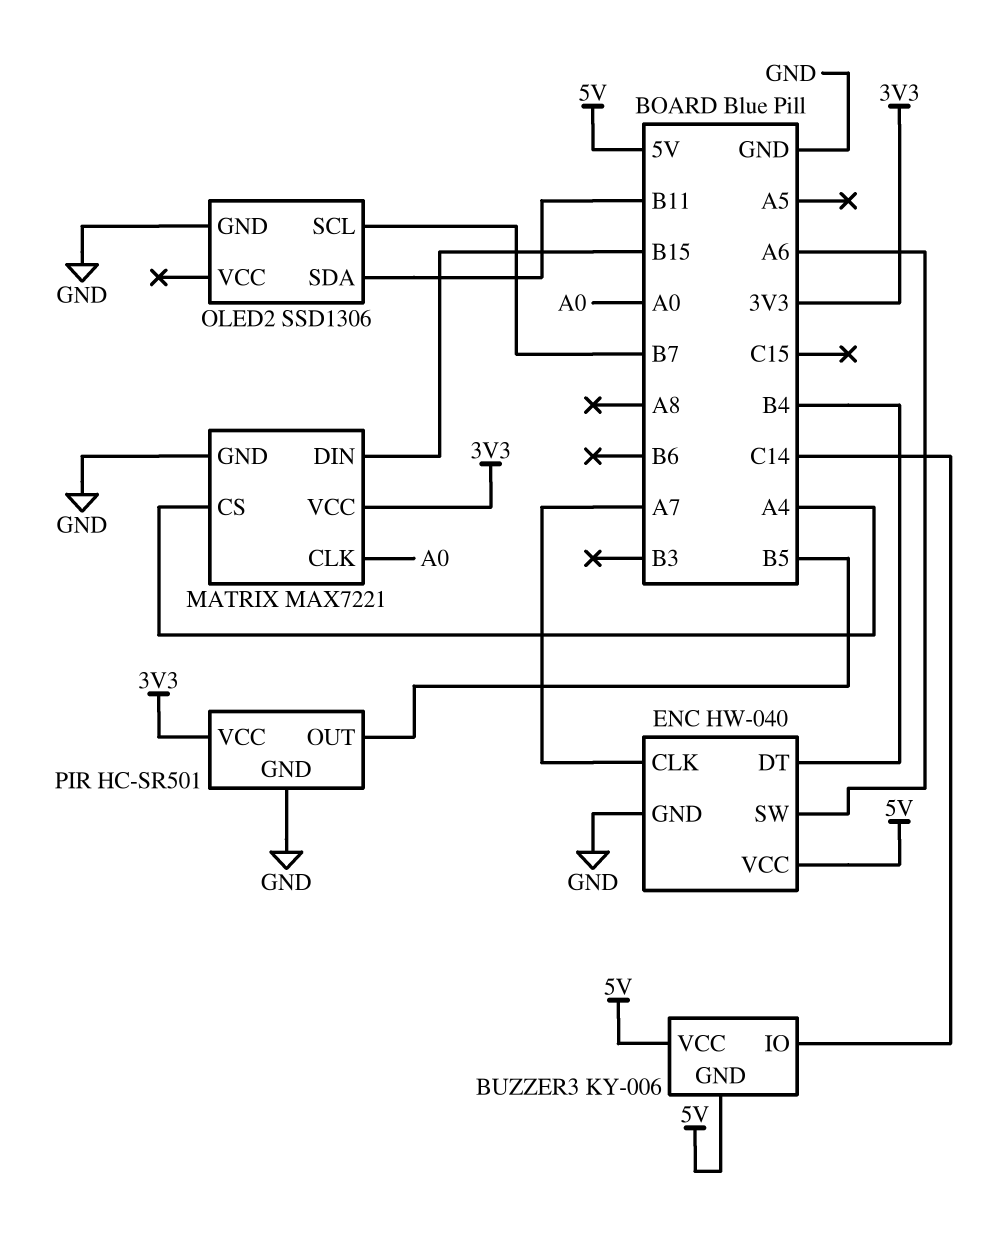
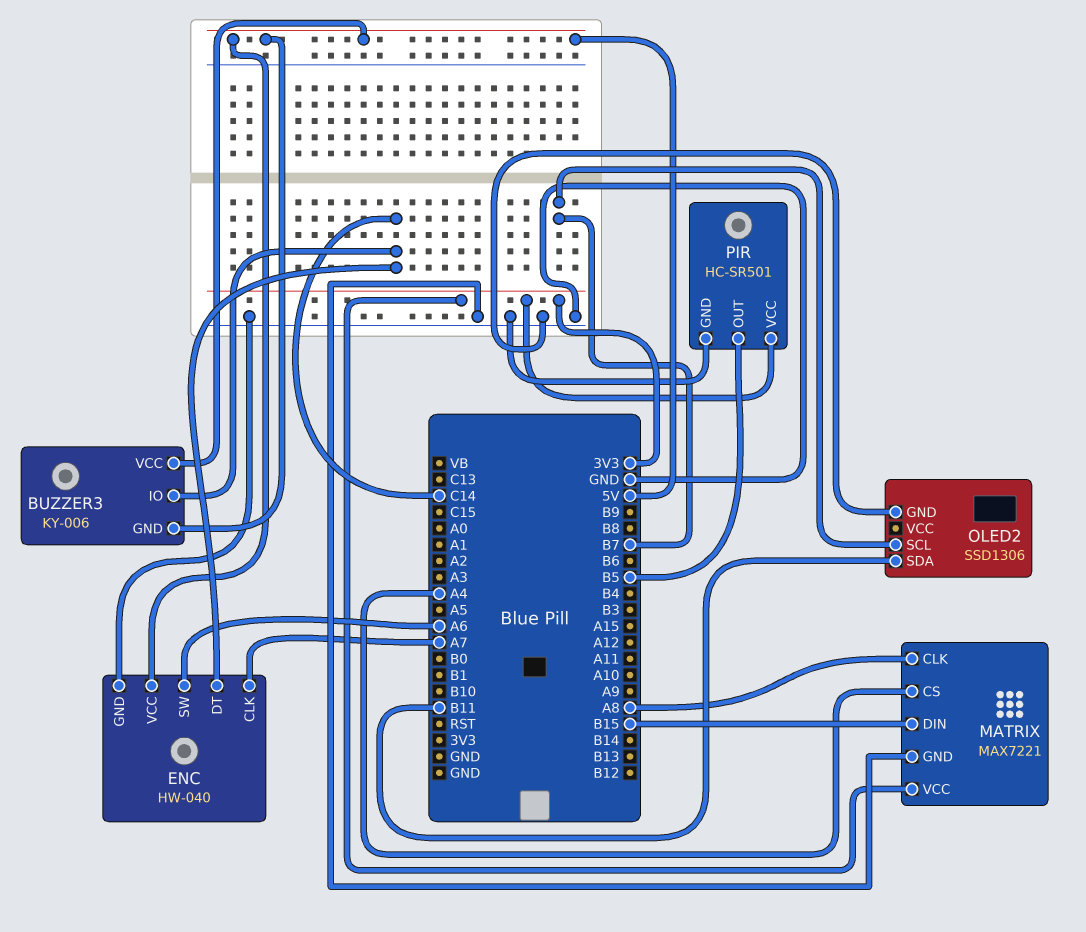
ENC pin DT: B4 -> C14
MATRIX pin CLK: A0 -> A8

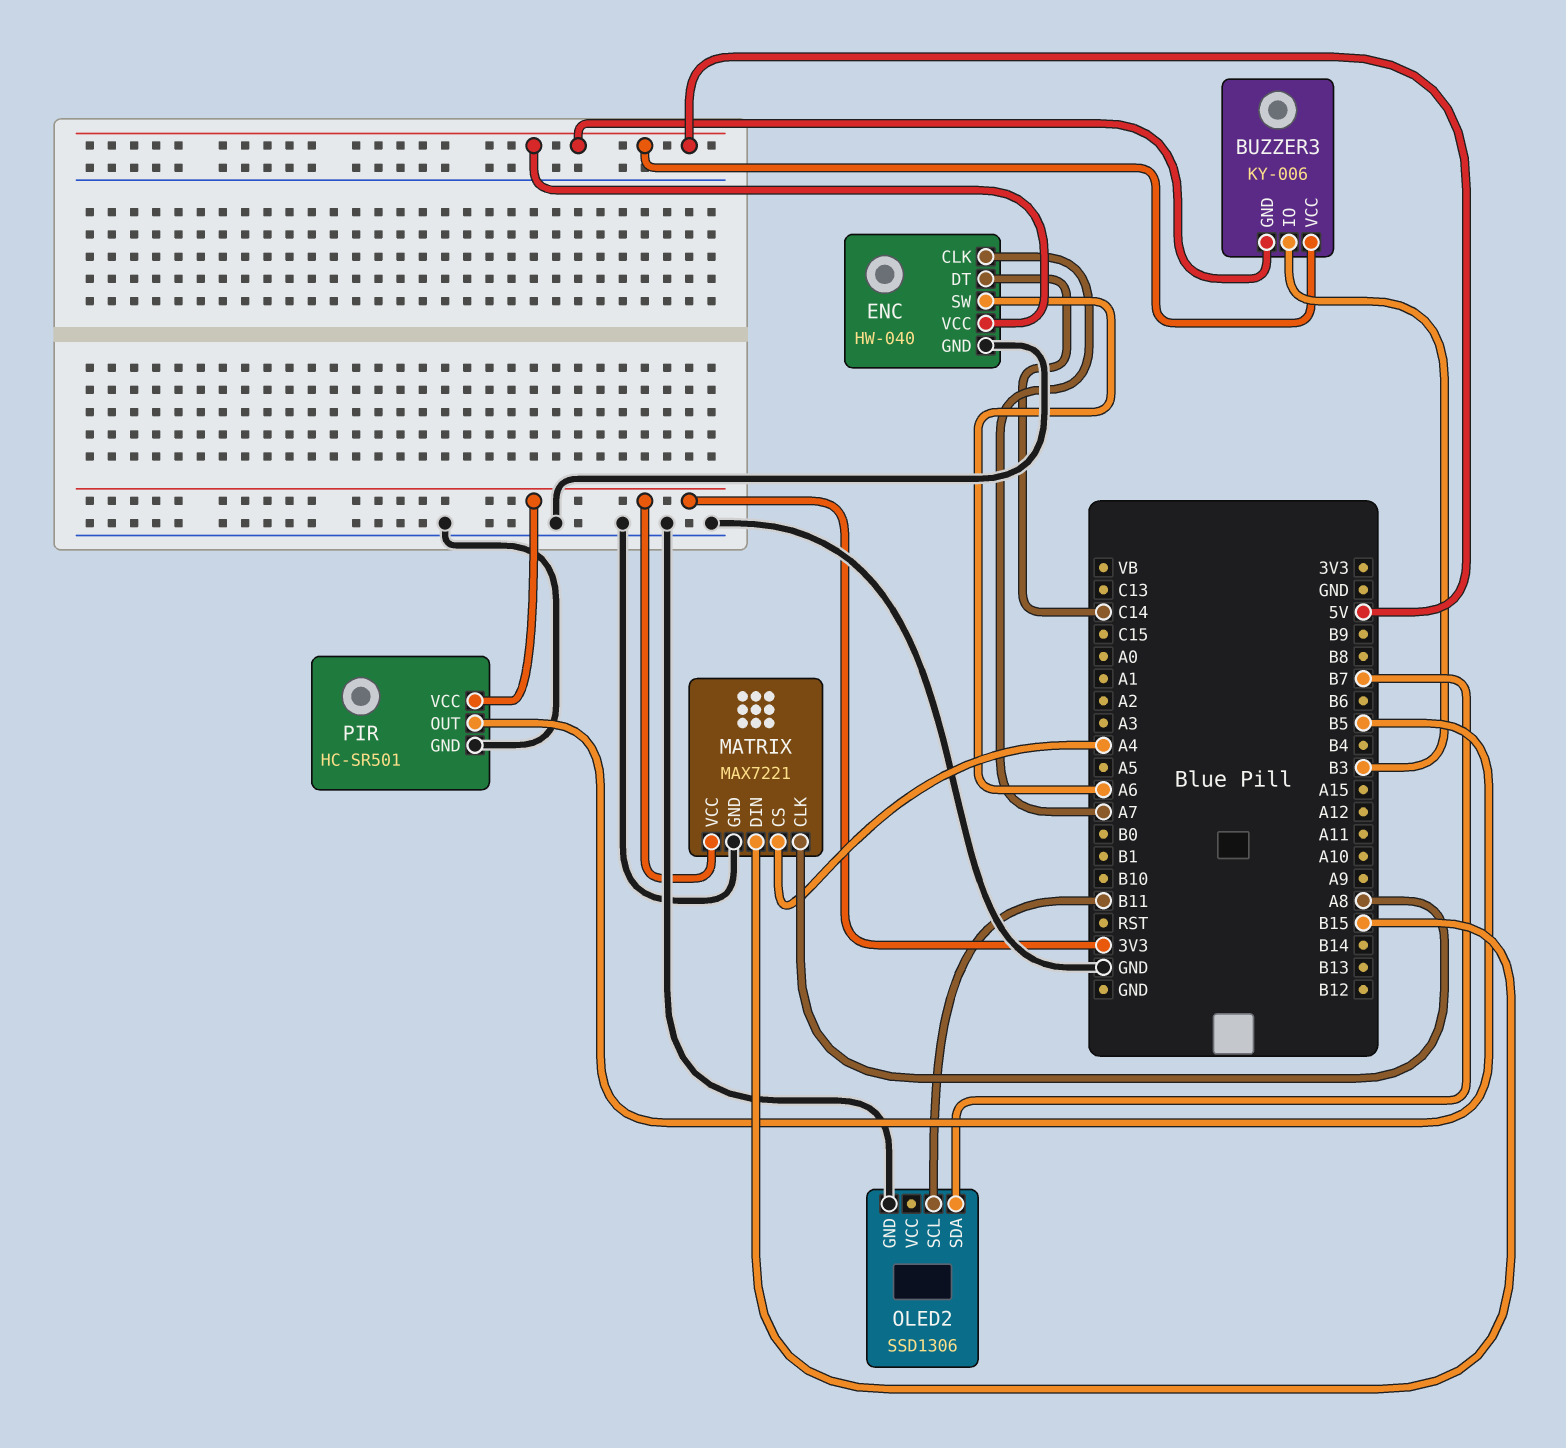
BUZZER3 pin IO: C14 -> B3
OLED2 pin SCL: B7 -> B11
OLED2 pin SDA: B11 -> B7

